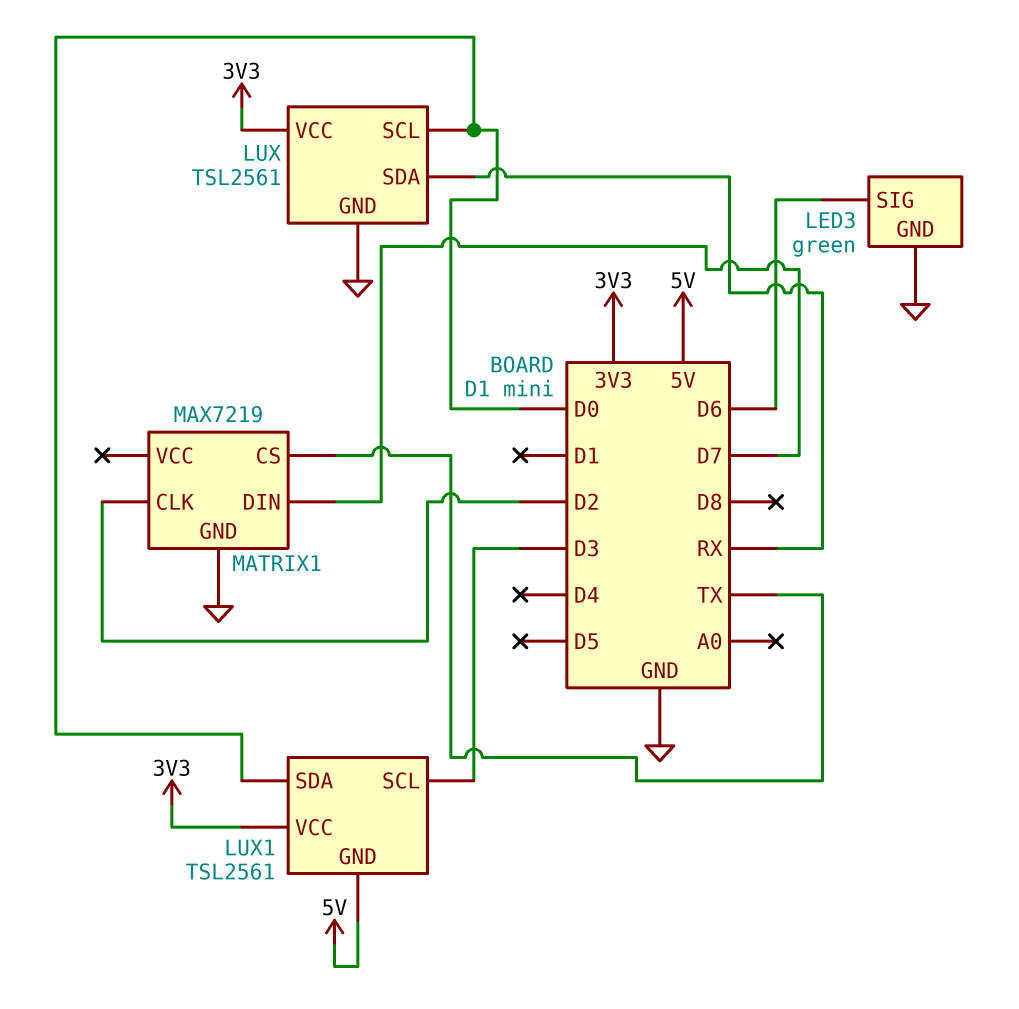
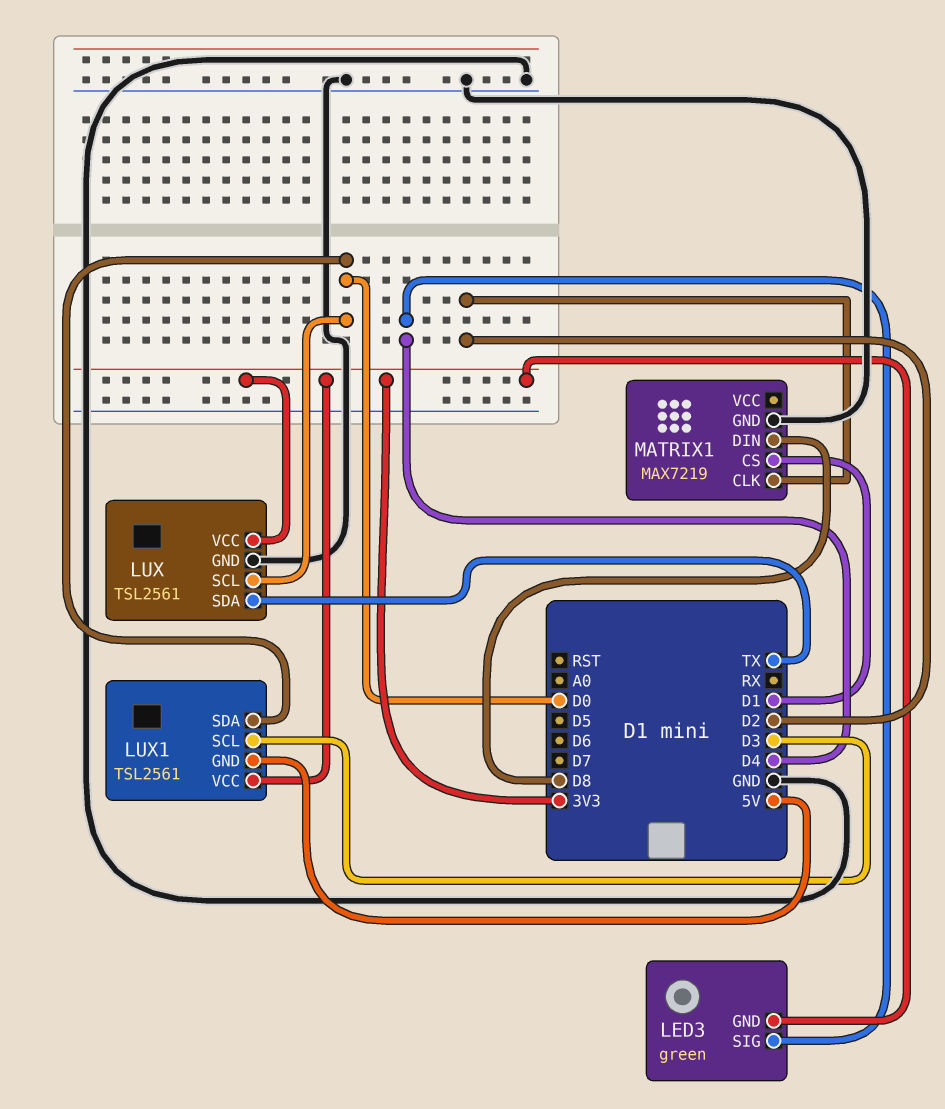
LED3 pin GND: GND -> 3V3
LED3 pin SIG: D6 -> D4
LUX pin SDA: RX -> TX
MATRIX1 pin CS: TX -> D1
MATRIX1 pin DIN: D7 -> D8

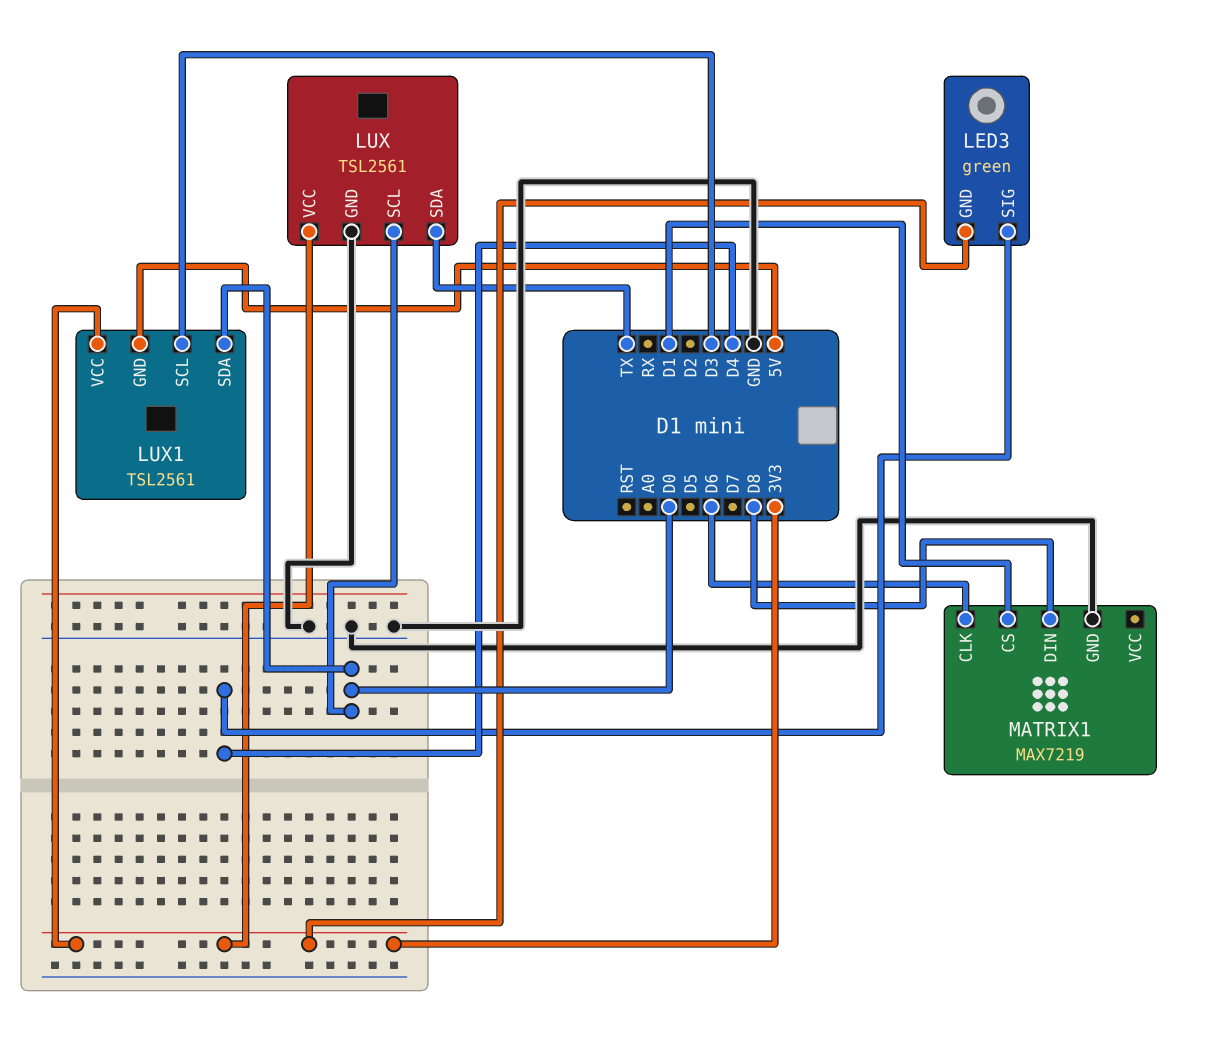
MATRIX1 pin CLK: D2 -> D6

